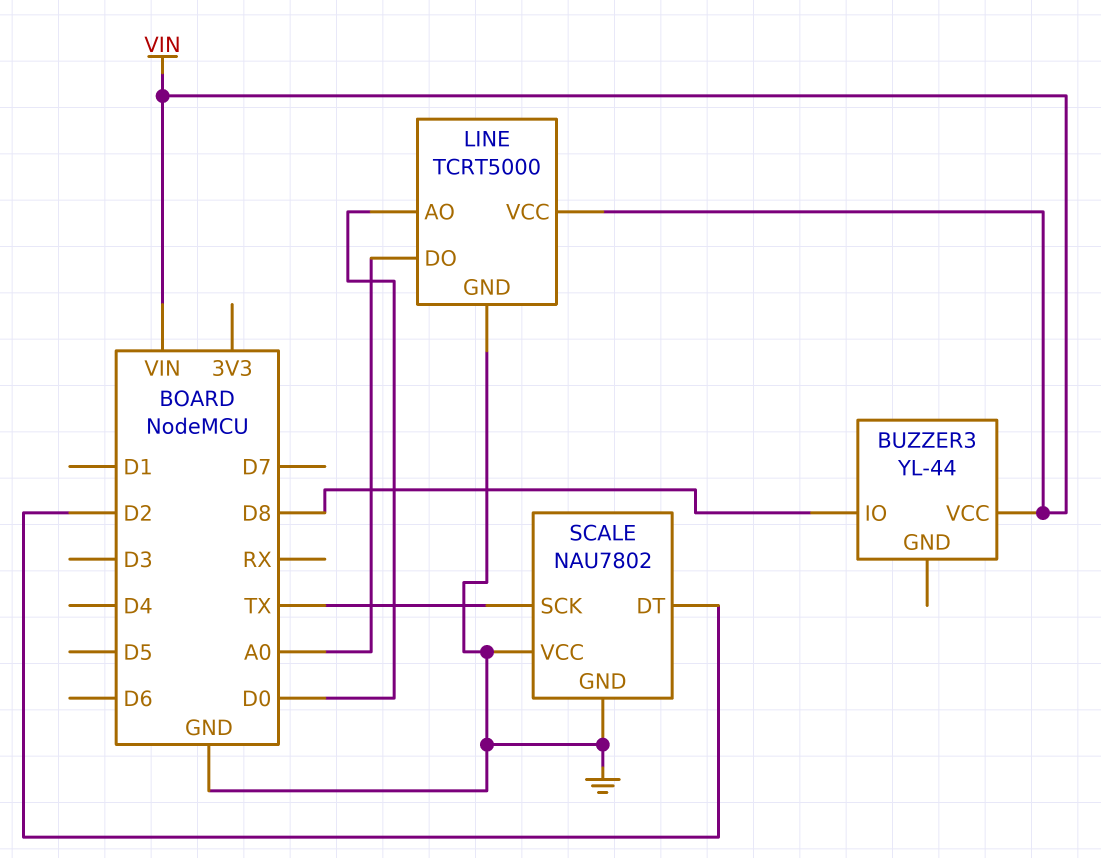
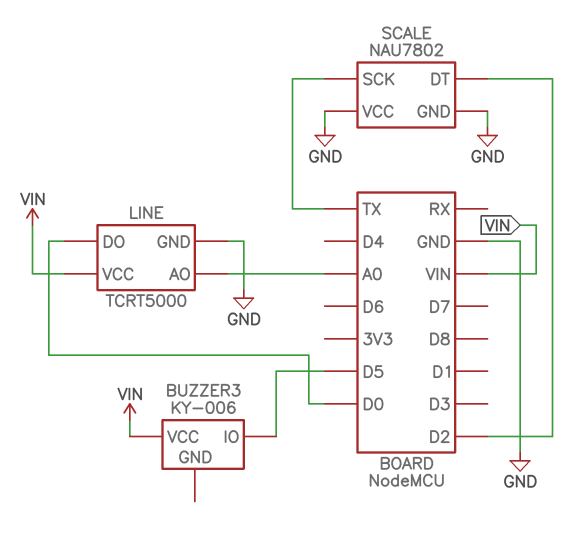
BUZZER3: YL-44 -> KY-006
BUZZER3 pin IO: D8 -> D5
LINE pin AO: D0 -> A0
LINE pin DO: A0 -> D0

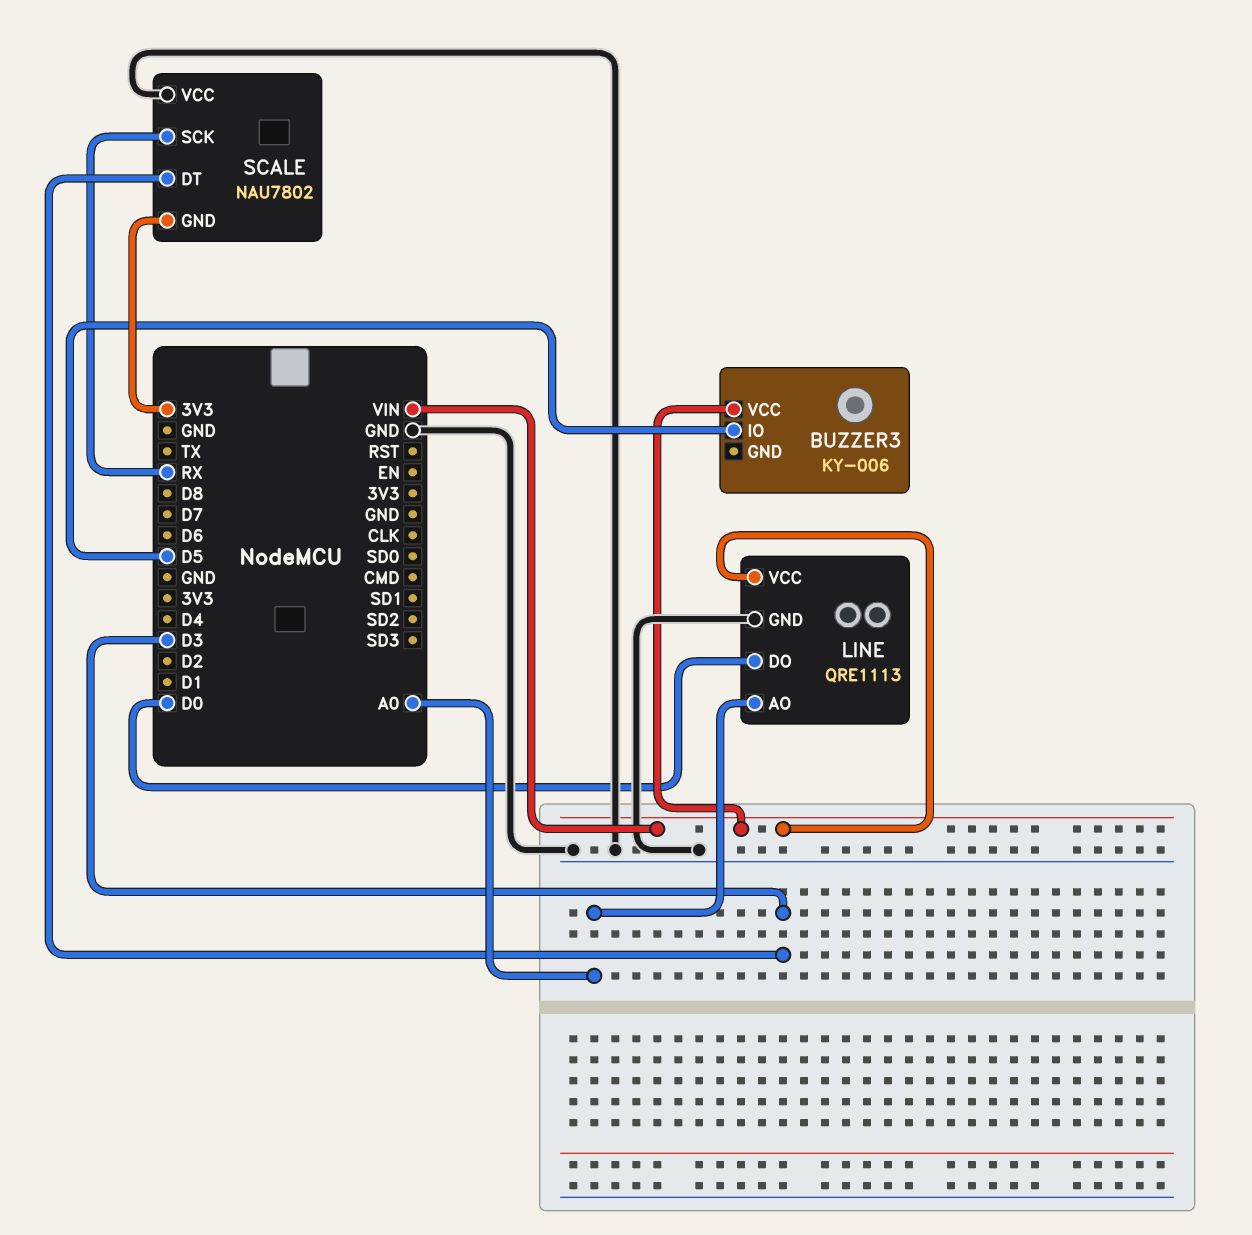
LINE: TCRT5000 -> QRE1113
SCALE pin DT: D2 -> D3
SCALE pin GND: GND -> 3V3
SCALE pin SCK: TX -> RX

